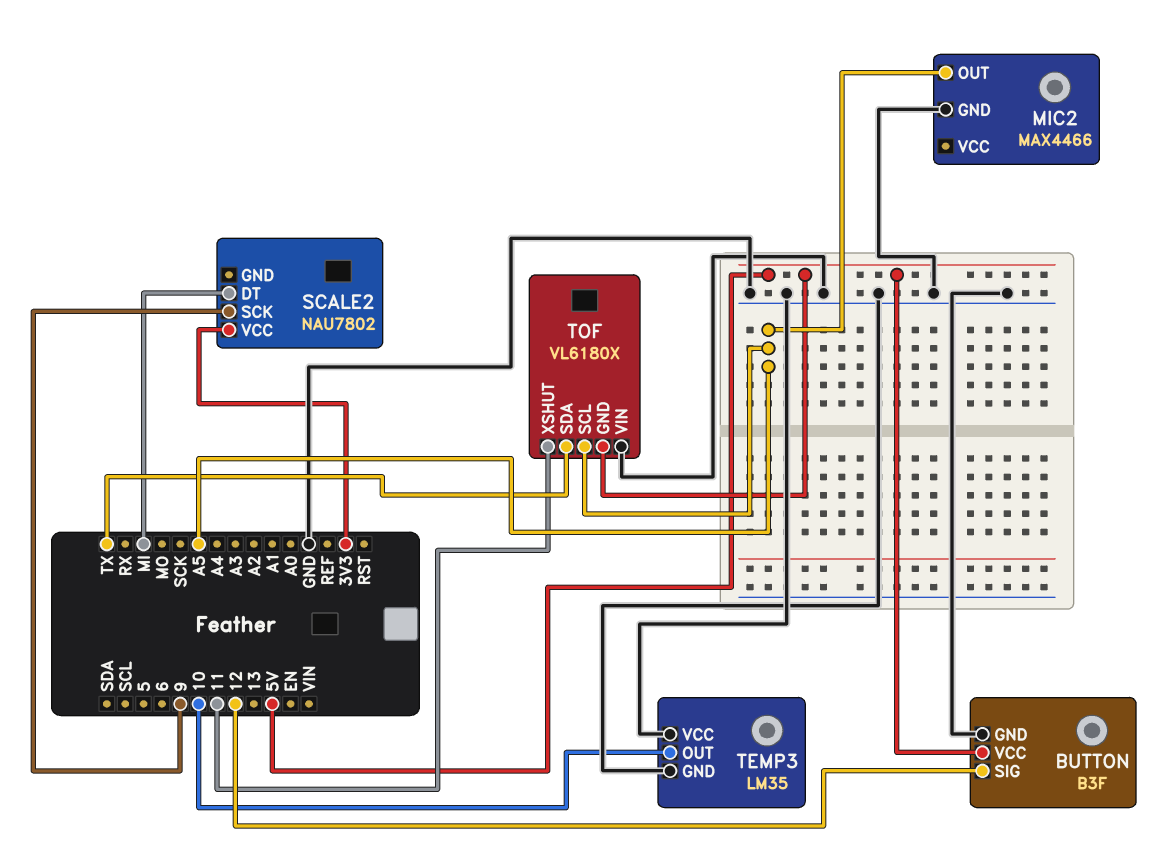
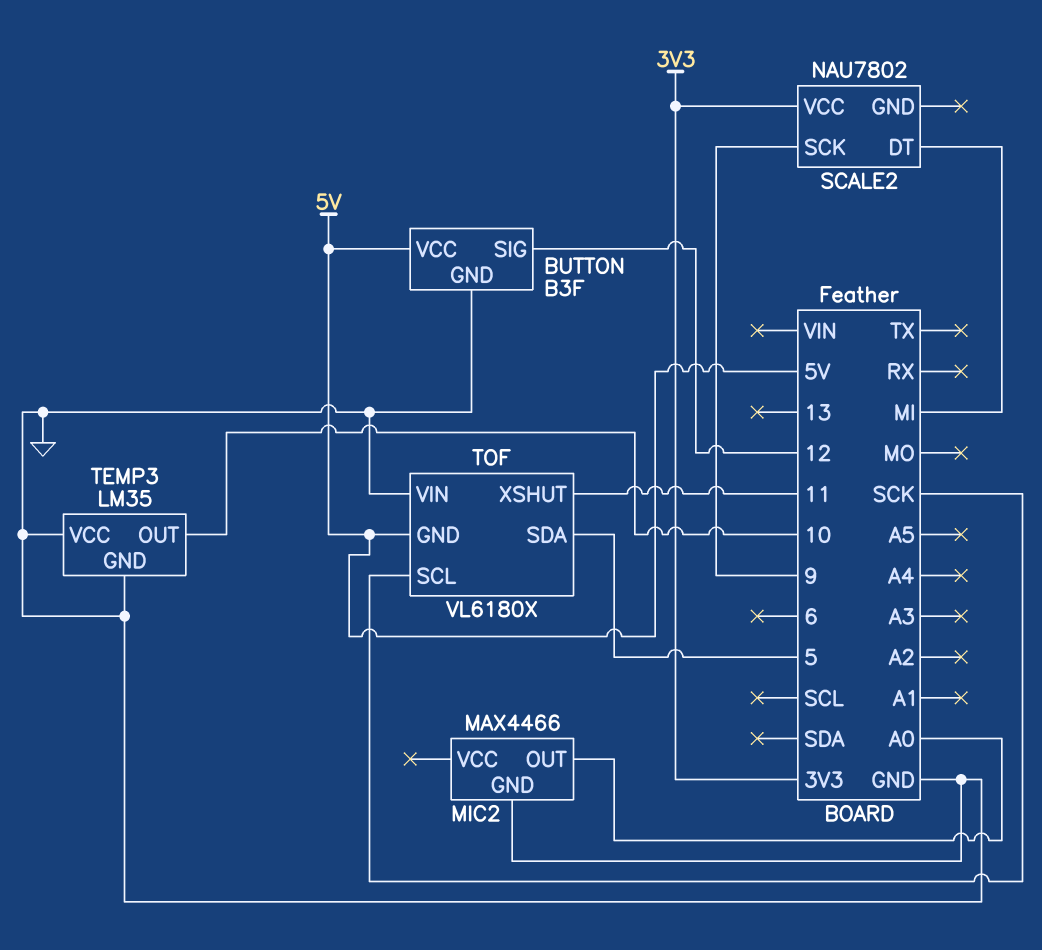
MIC2 pin OUT: A5 -> A0
TOF pin SCL: A5 -> SCK
TOF pin SDA: TX -> 5

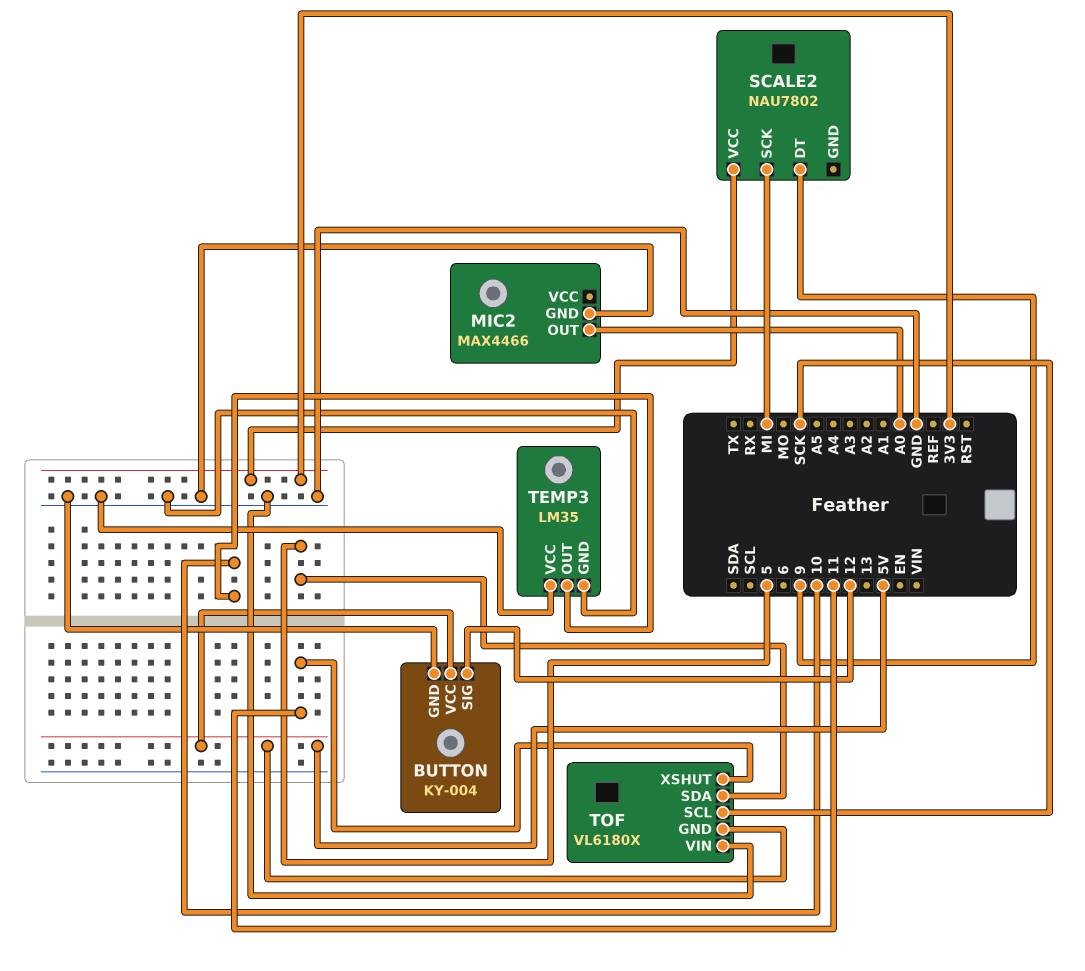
BUTTON: B3F -> KY-004
SCALE2 pin DT: MI -> 9
SCALE2 pin SCK: 9 -> MI

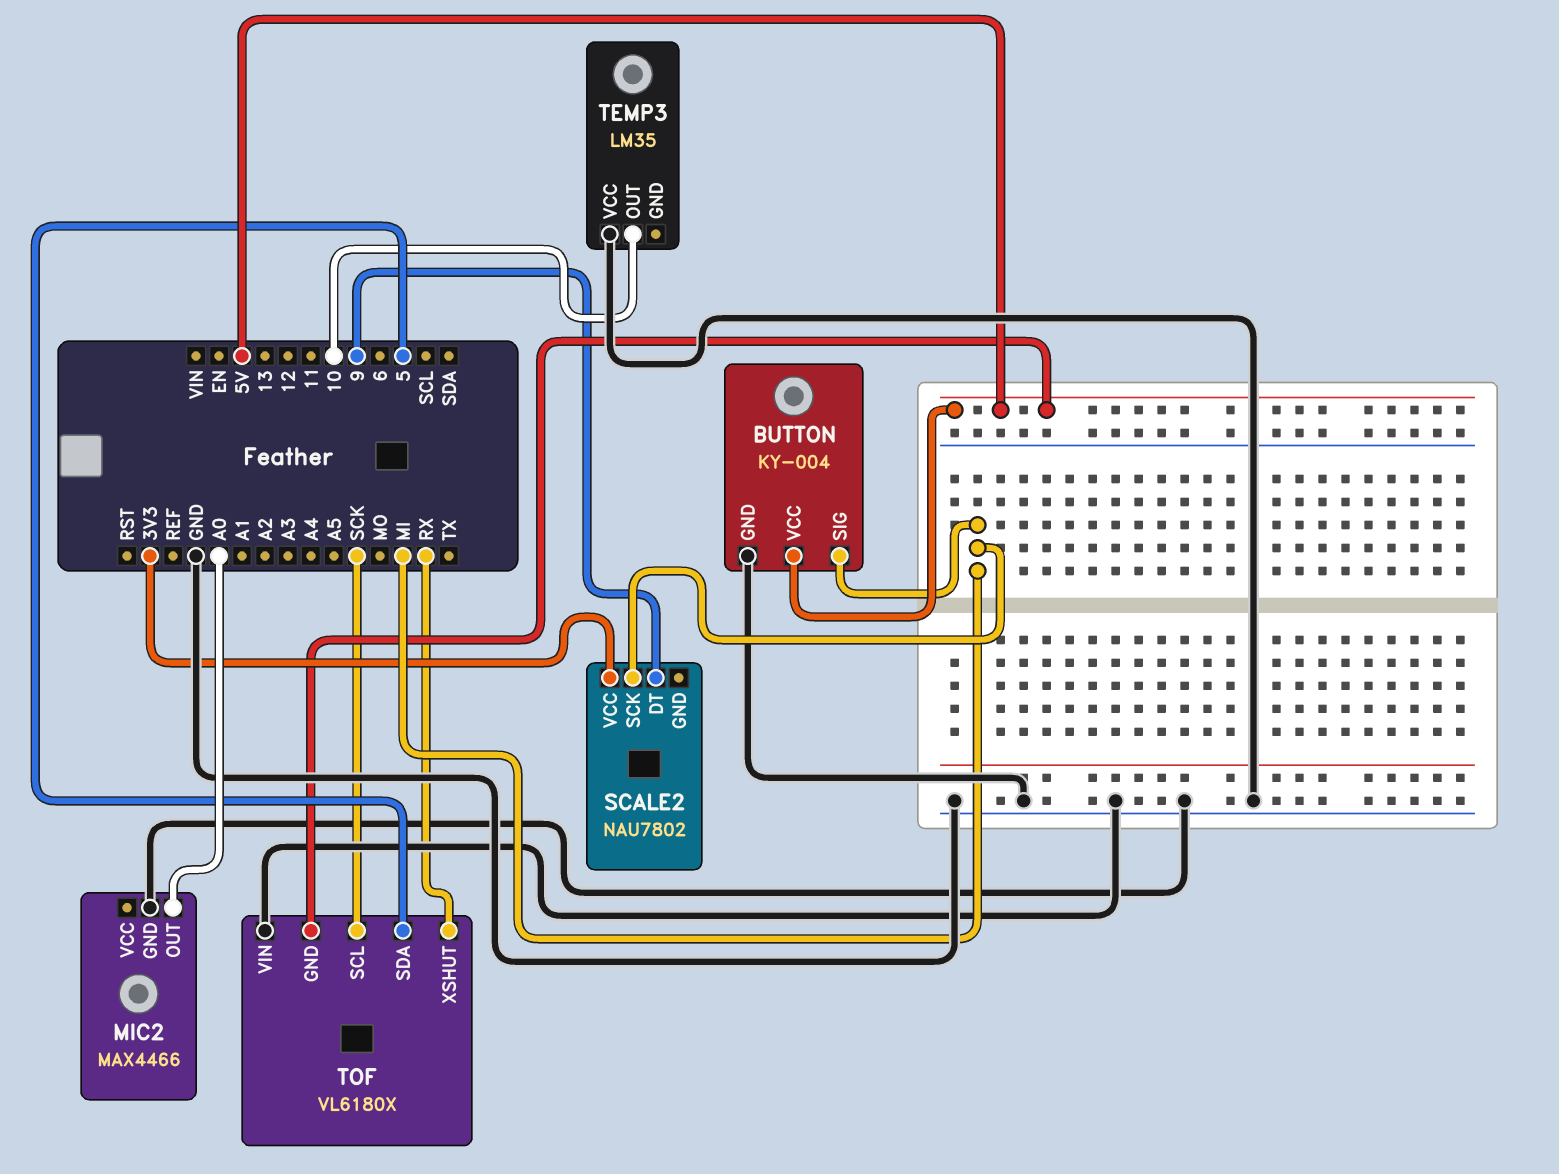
BUTTON pin SIG: 12 -> MI
TEMP3 pin GND: GND -> none
TOF pin XSHUT: 11 -> RX

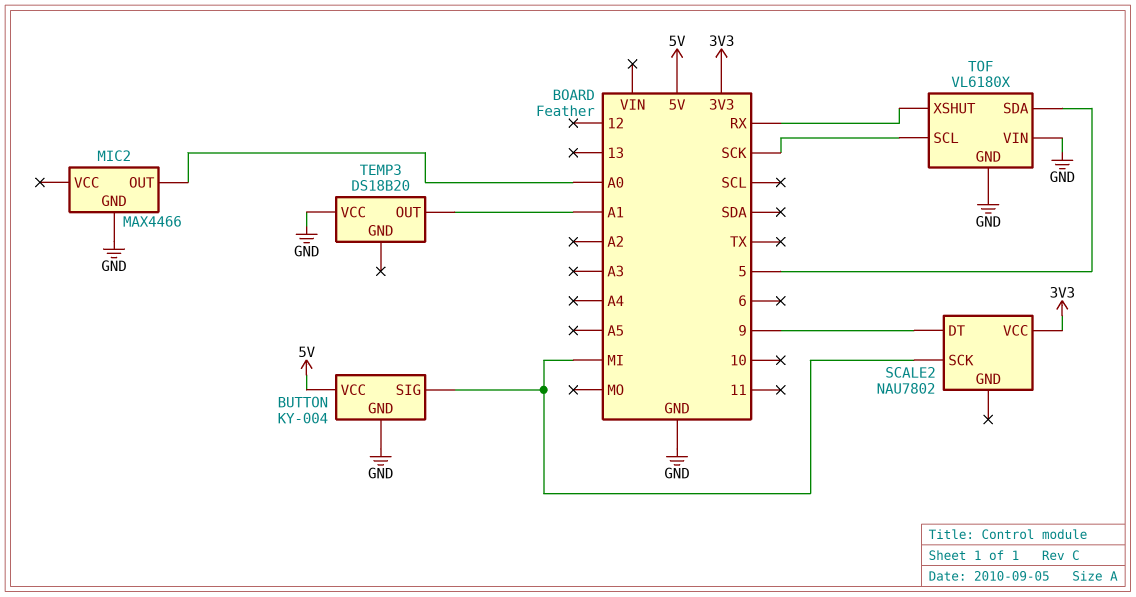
TEMP3: LM35 -> DS18B20
TEMP3 pin OUT: 10 -> A1
TOF pin GND: 5V -> GND

